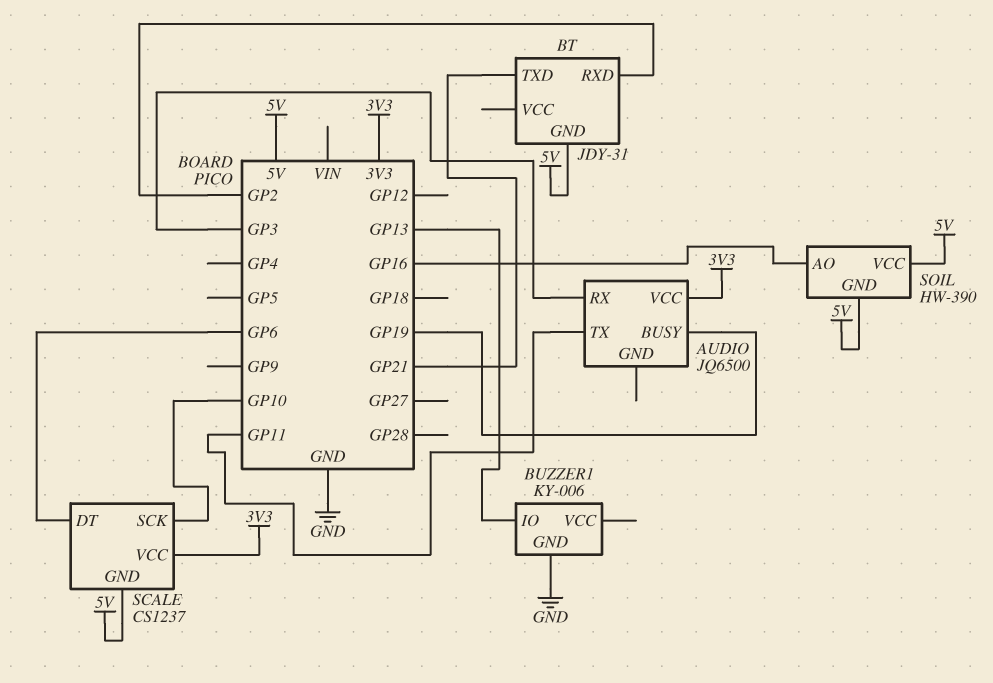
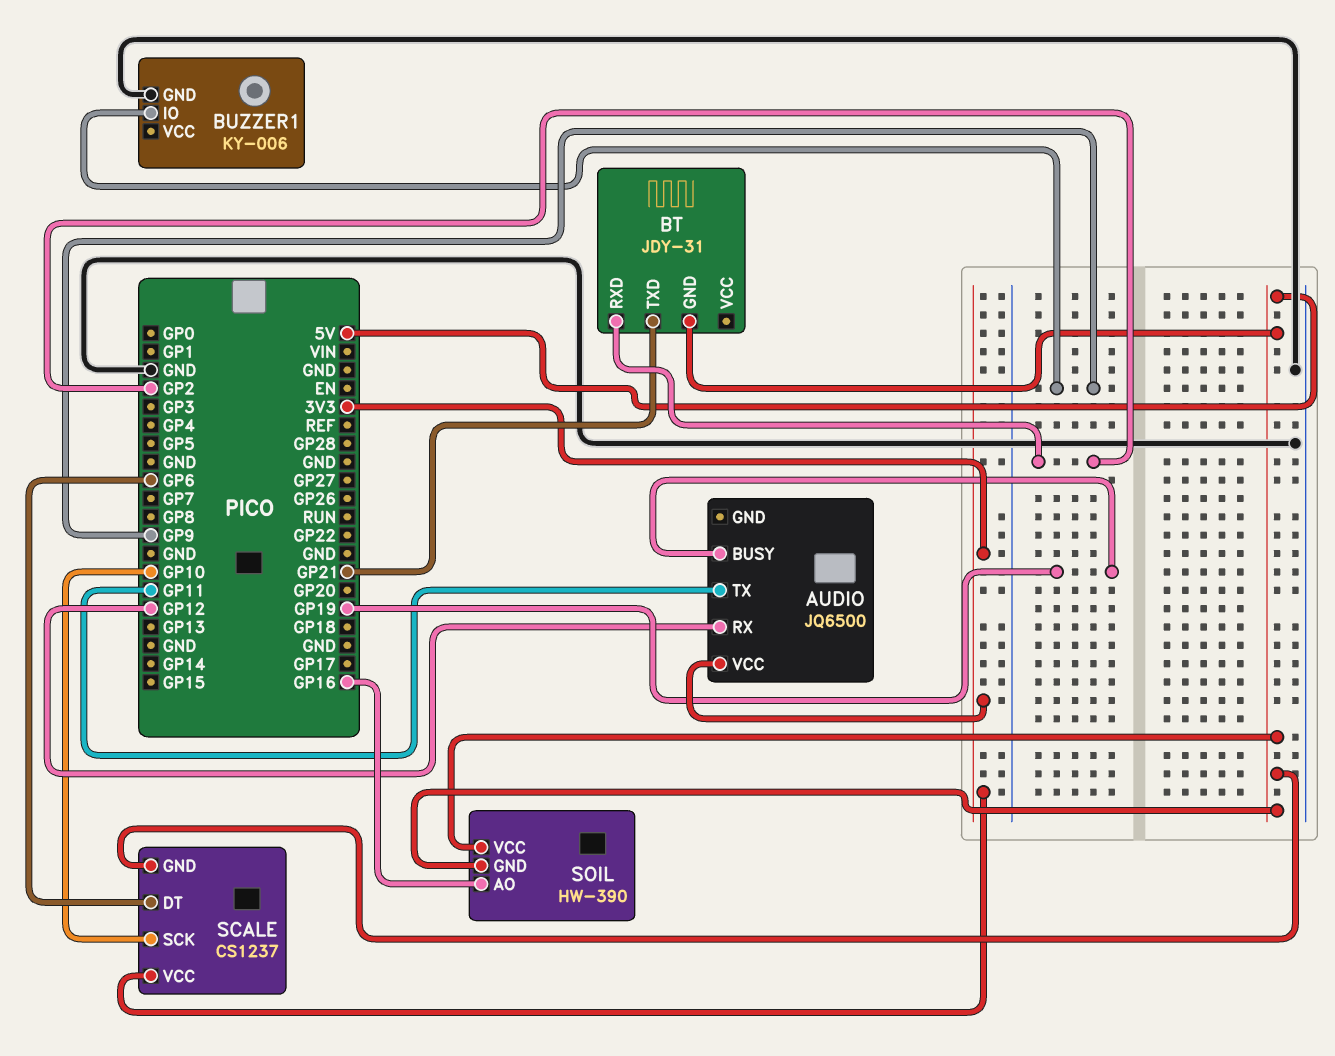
AUDIO pin RX: GP3 -> GP12
BUZZER1 pin IO: GP13 -> GP9

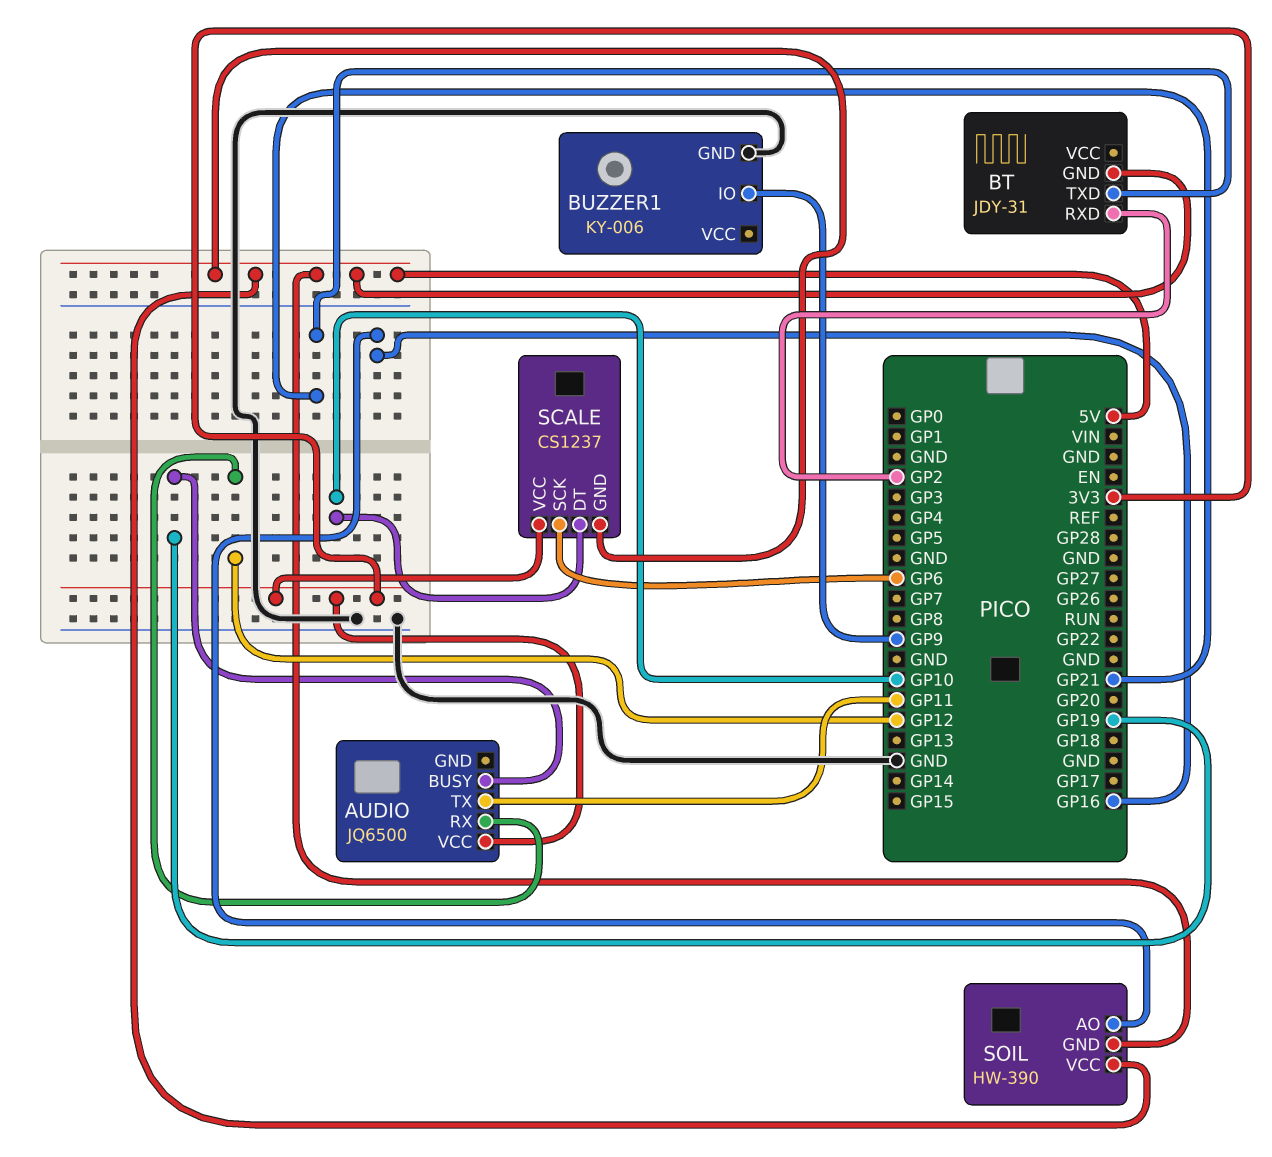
SCALE pin DT: GP6 -> GP10
SCALE pin SCK: GP10 -> GP6

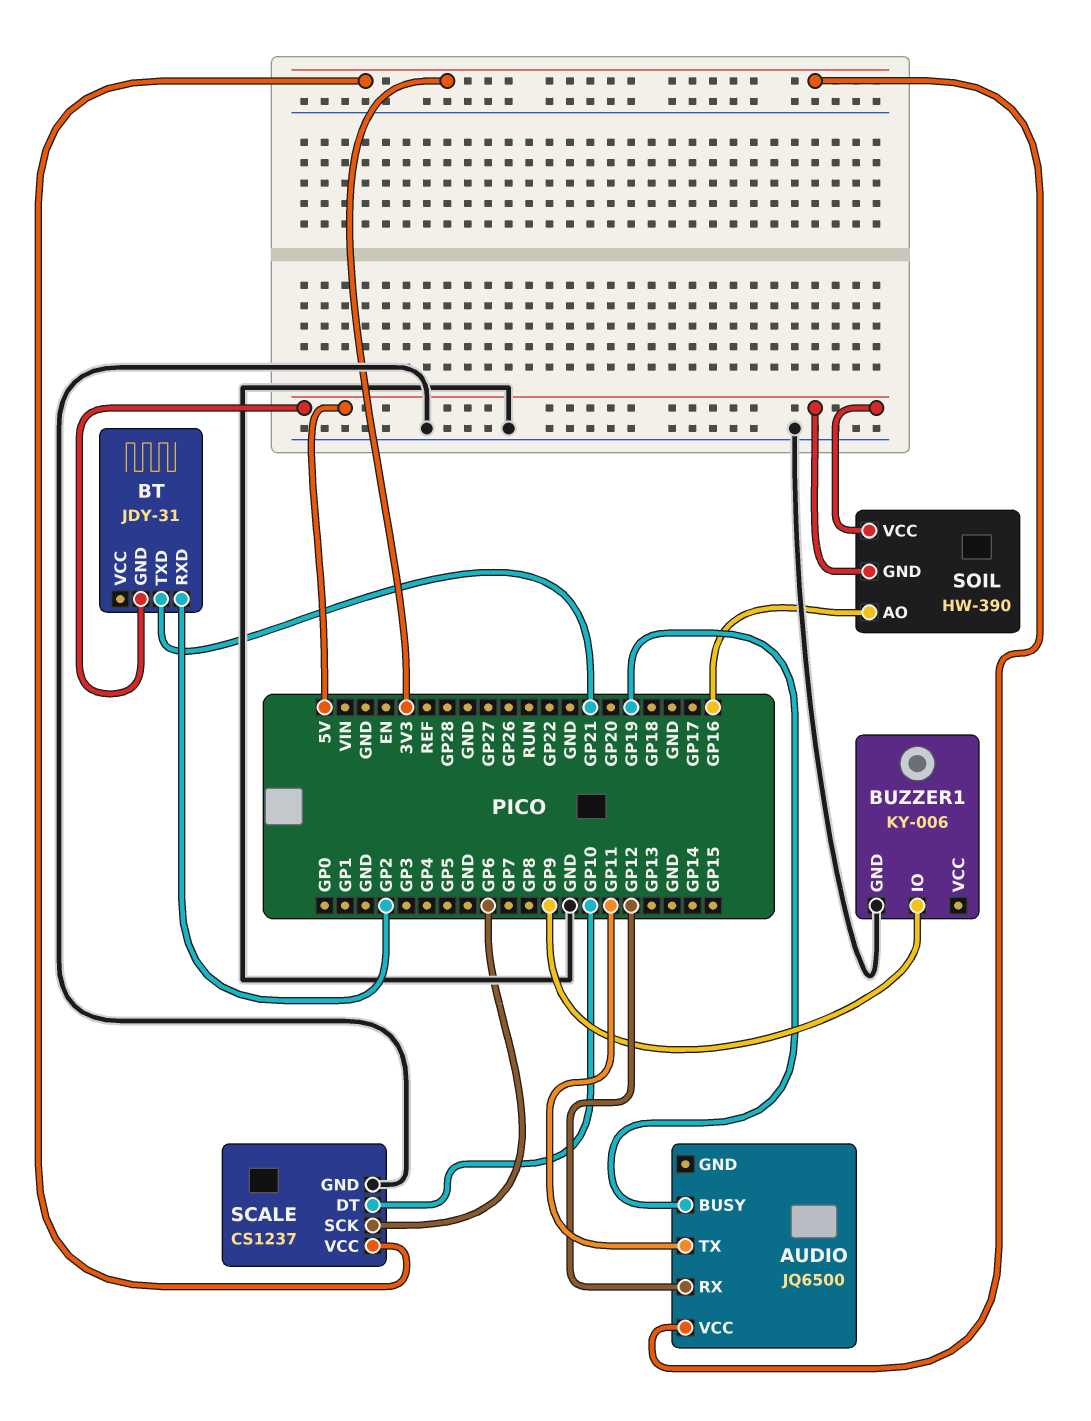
SCALE pin GND: 5V -> GND

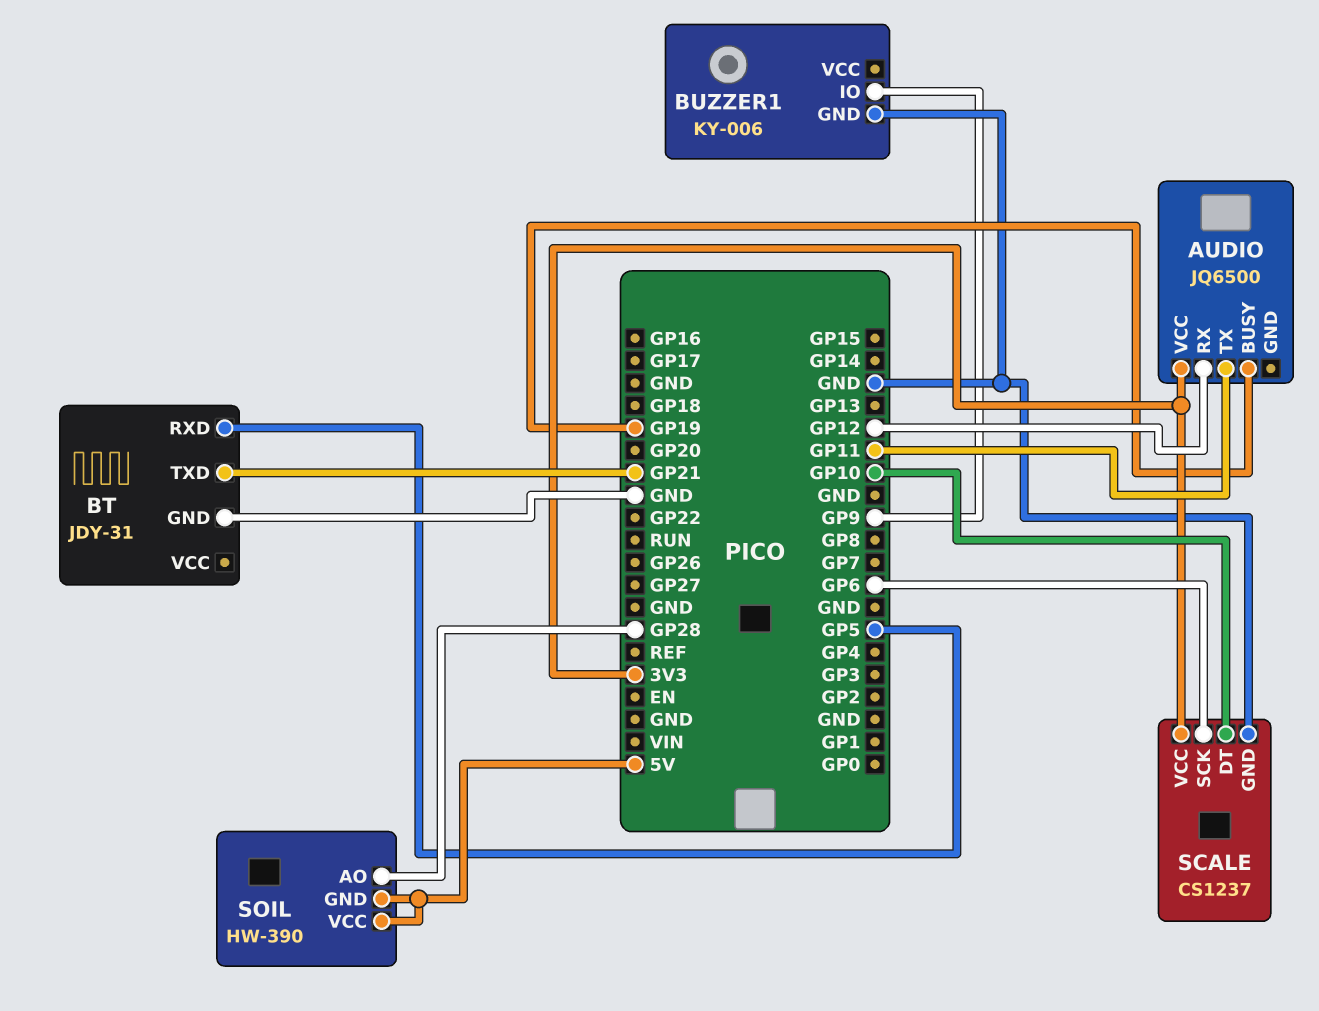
BT pin GND: 5V -> GND
BT pin RXD: GP2 -> GP5
SOIL pin AO: GP16 -> GP28

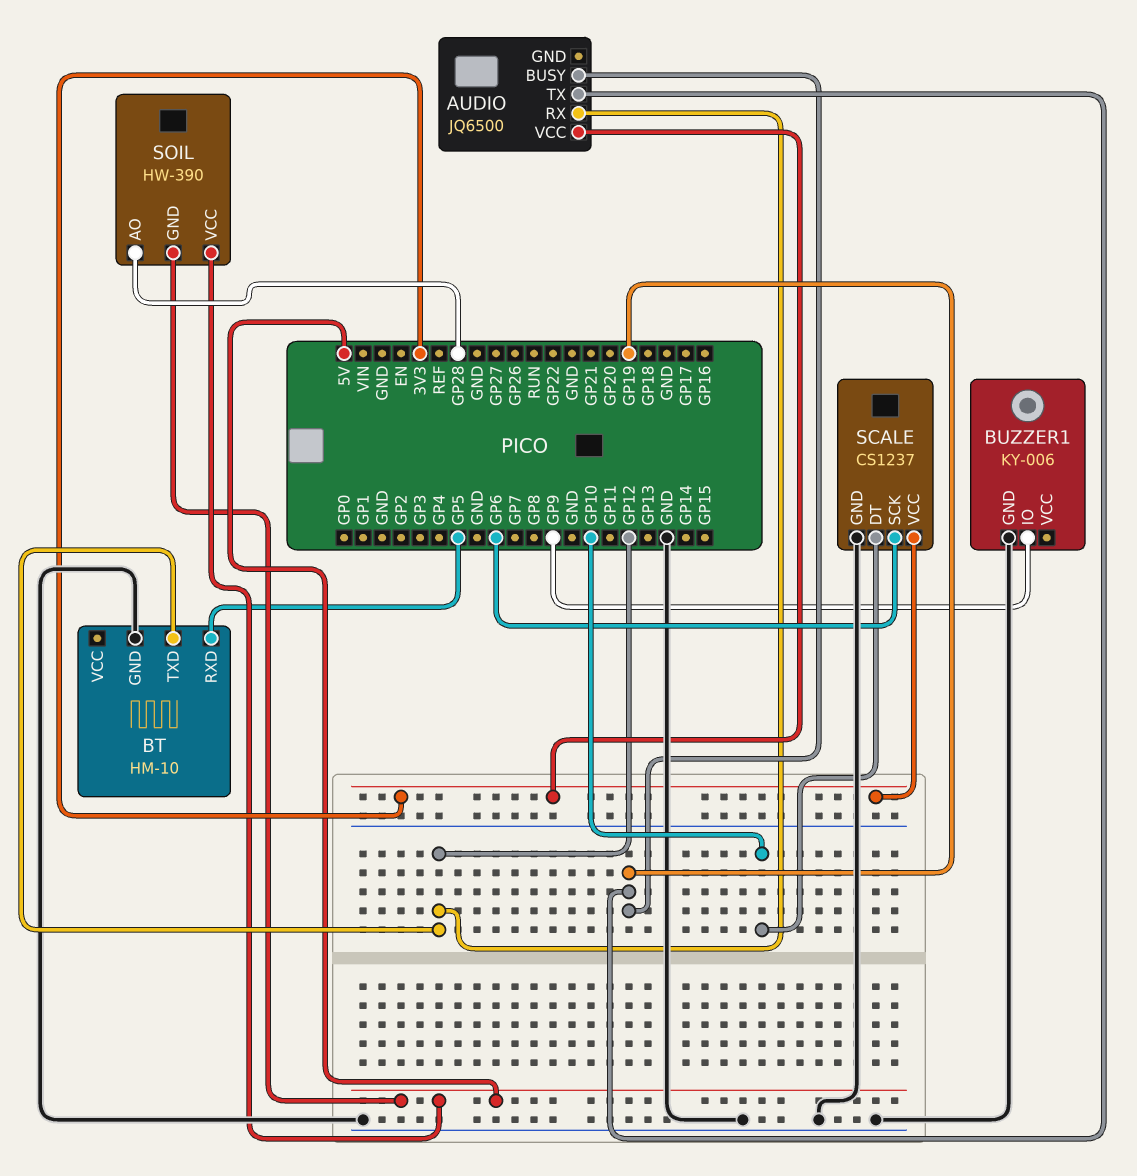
AUDIO pin TX: GP11 -> GP19
BT: JDY-31 -> HM-10
BT pin TXD: GP21 -> GP12

